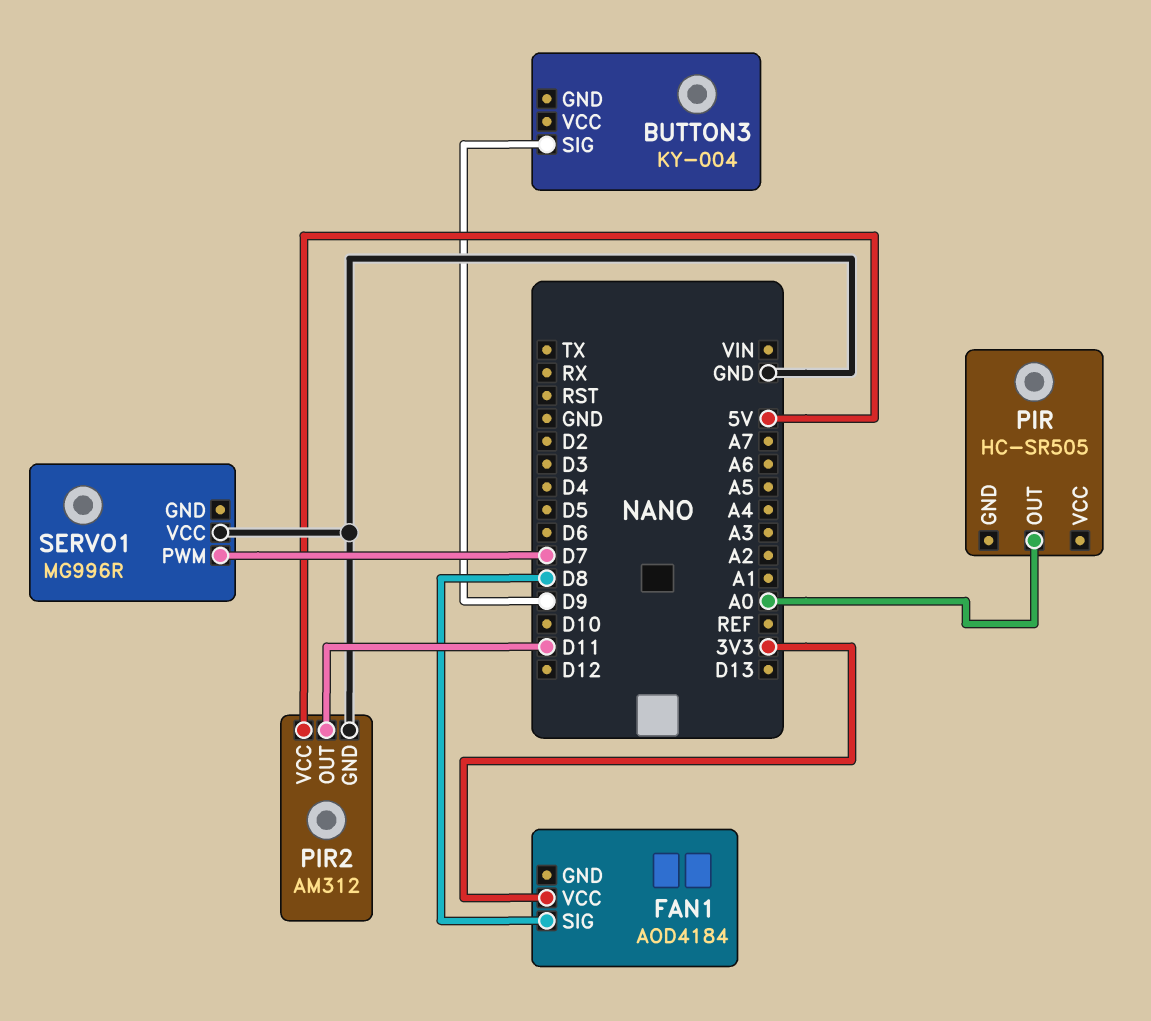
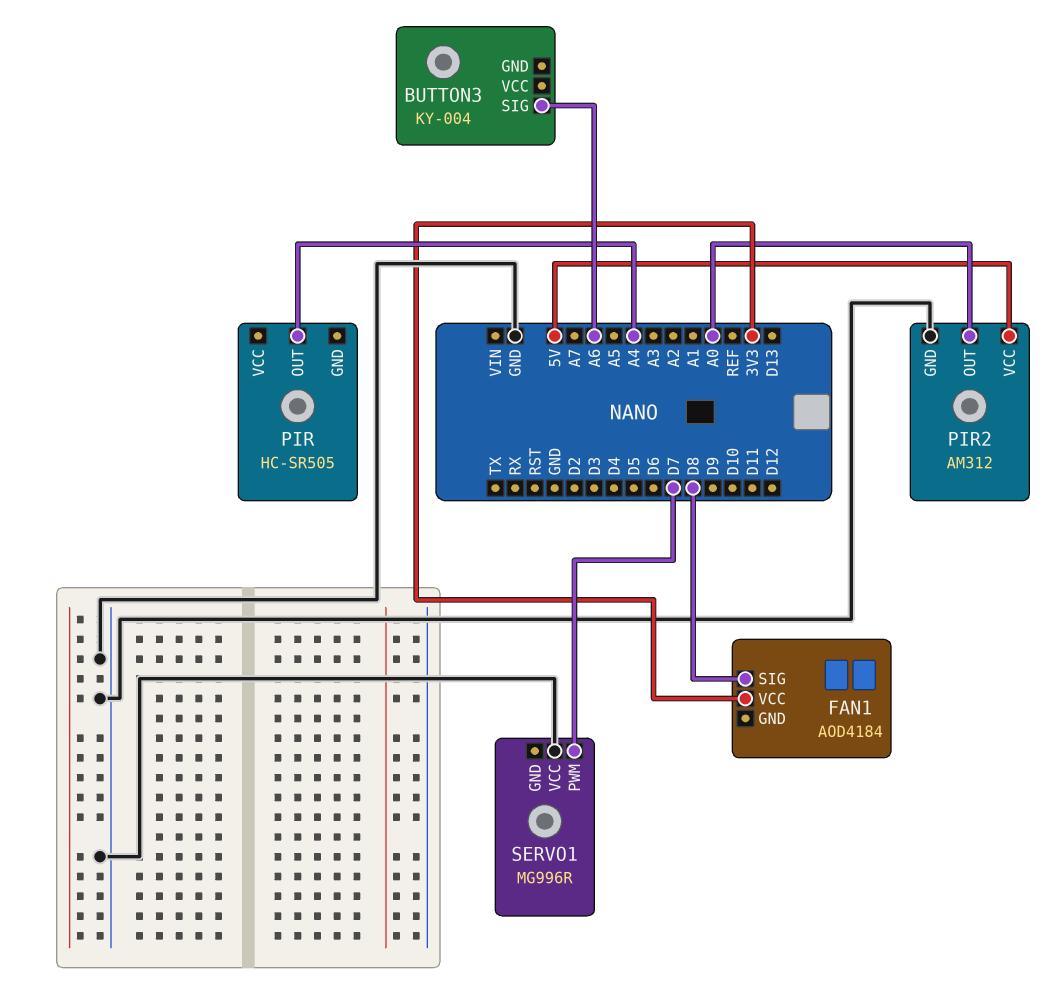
BUTTON3 pin SIG: D9 -> A6
PIR pin OUT: A0 -> A4
PIR2 pin OUT: D11 -> A0

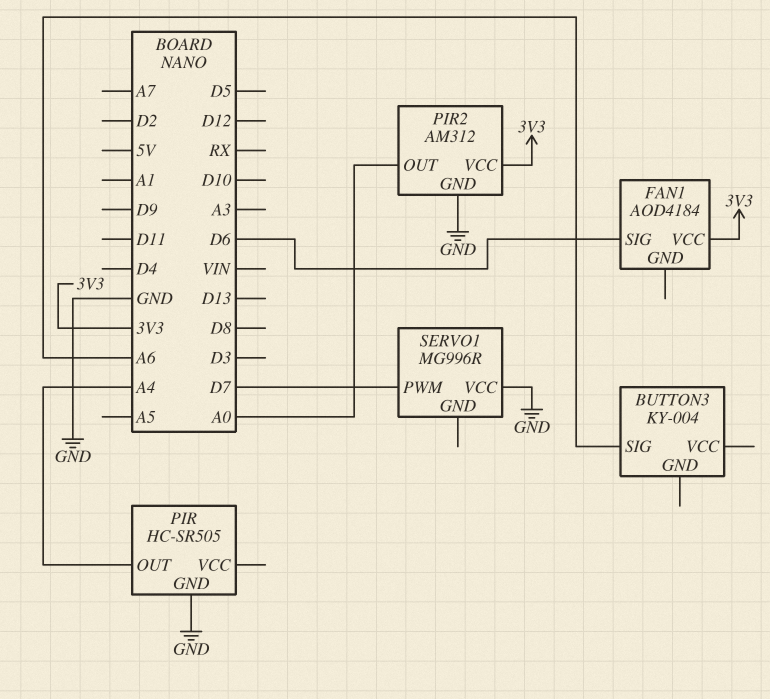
FAN1 pin SIG: D8 -> D6
PIR pin GND: none -> GND
PIR2 pin VCC: 5V -> 3V3

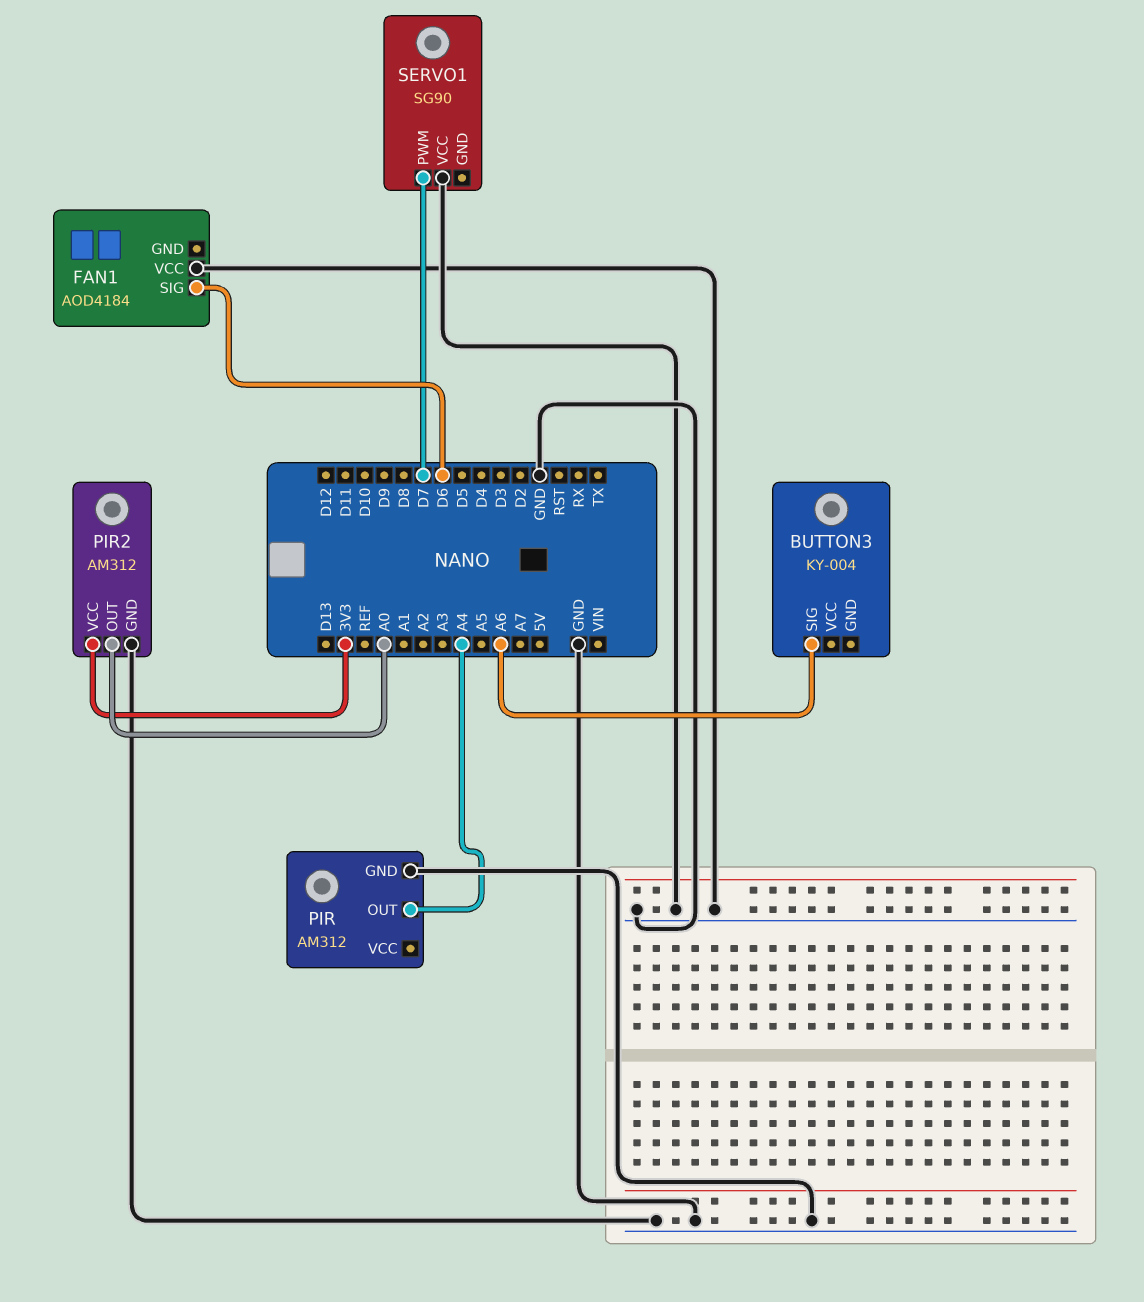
FAN1 pin VCC: 3V3 -> GND
PIR: HC-SR505 -> AM312
SERVO1: MG996R -> SG90

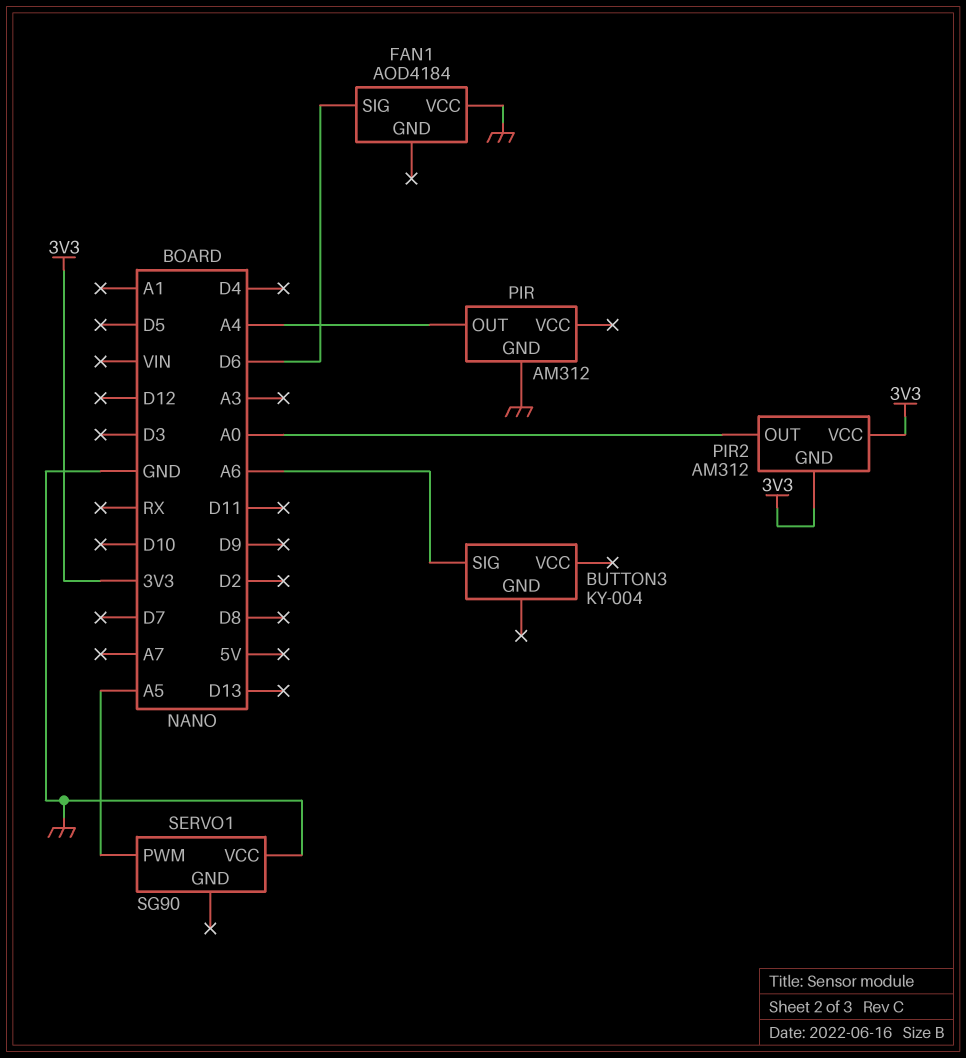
PIR2 pin GND: GND -> 3V3
SERVO1 pin PWM: D7 -> A5

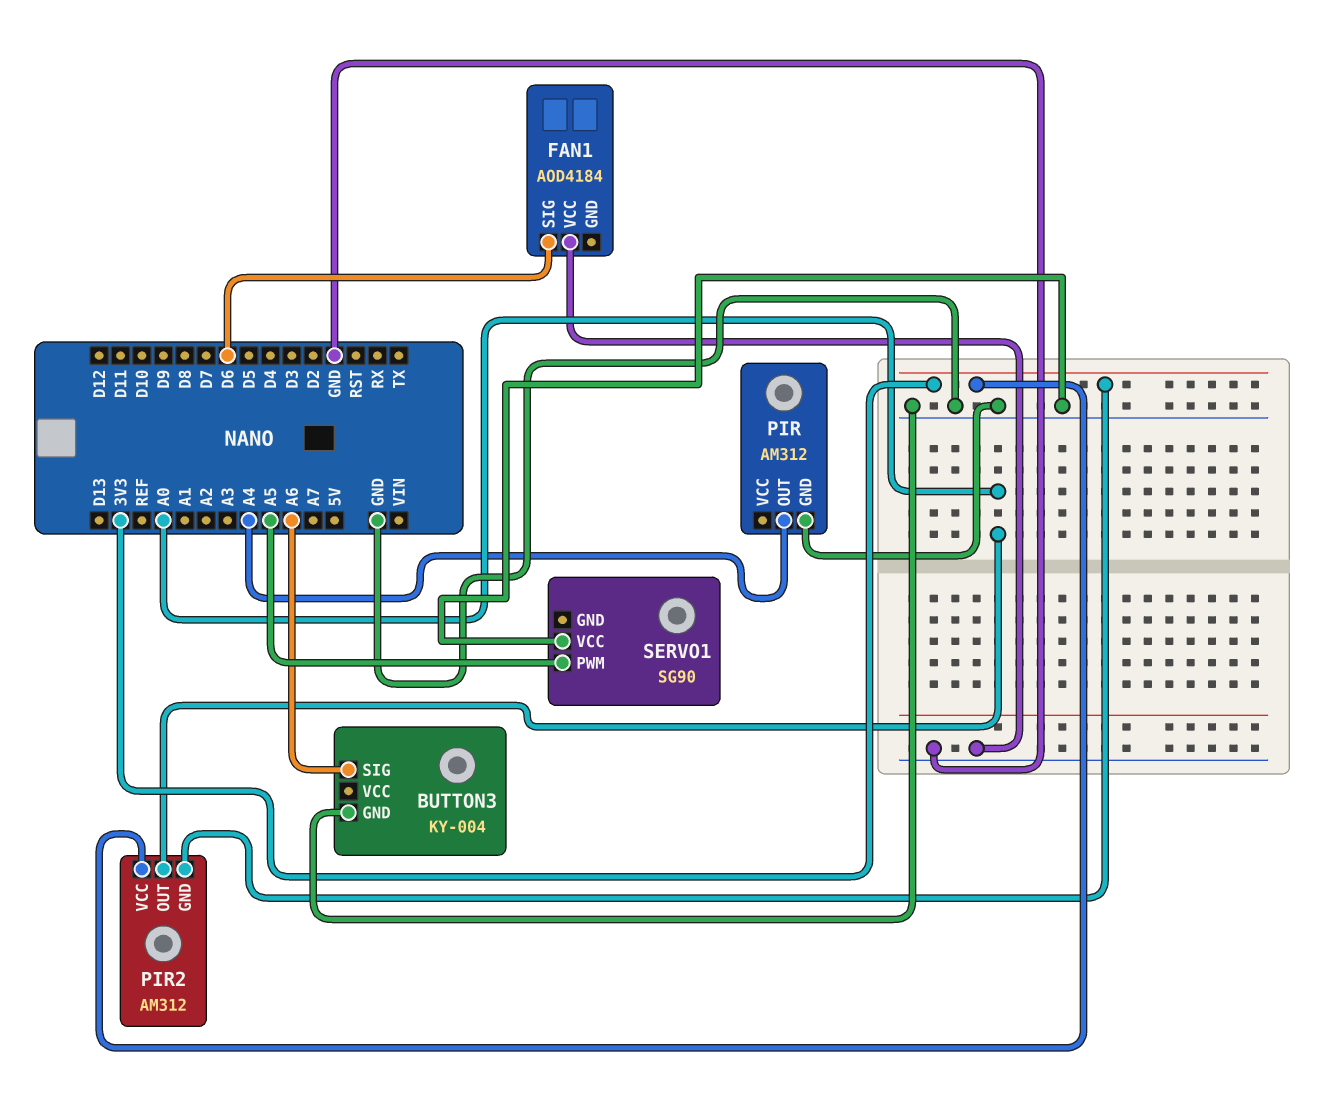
BUTTON3 pin GND: none -> GND

